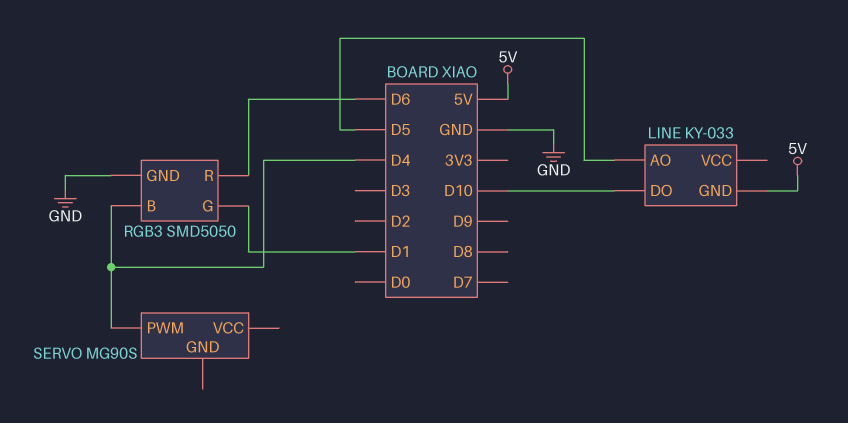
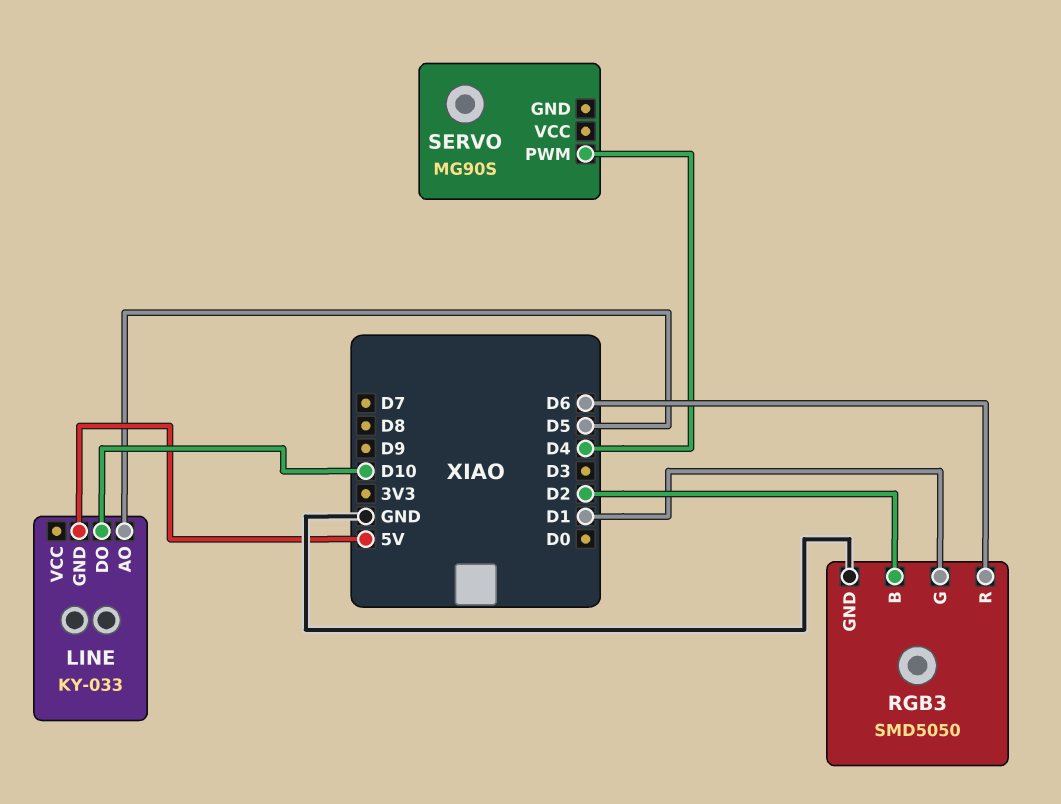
RGB3 pin B: D4 -> D2

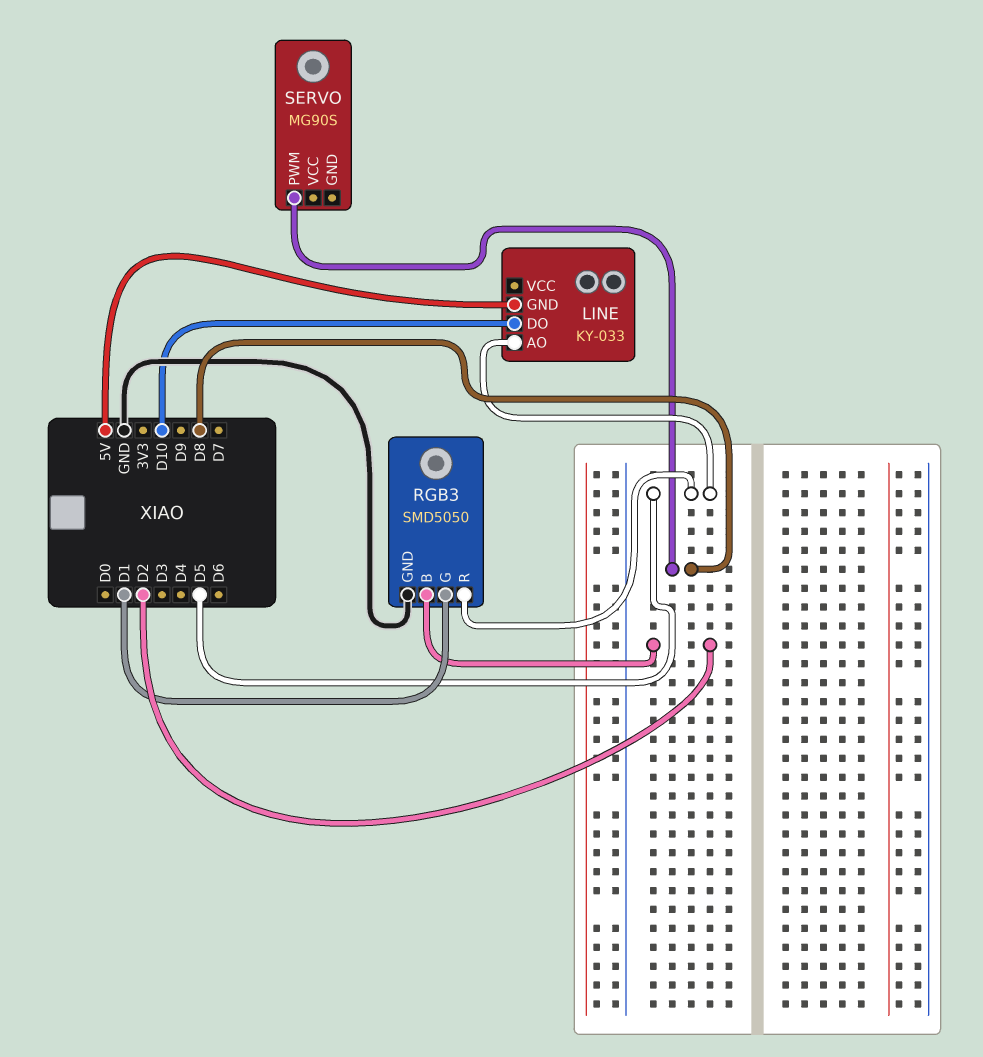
RGB3 pin R: D6 -> D5
SERVO pin PWM: D4 -> D8

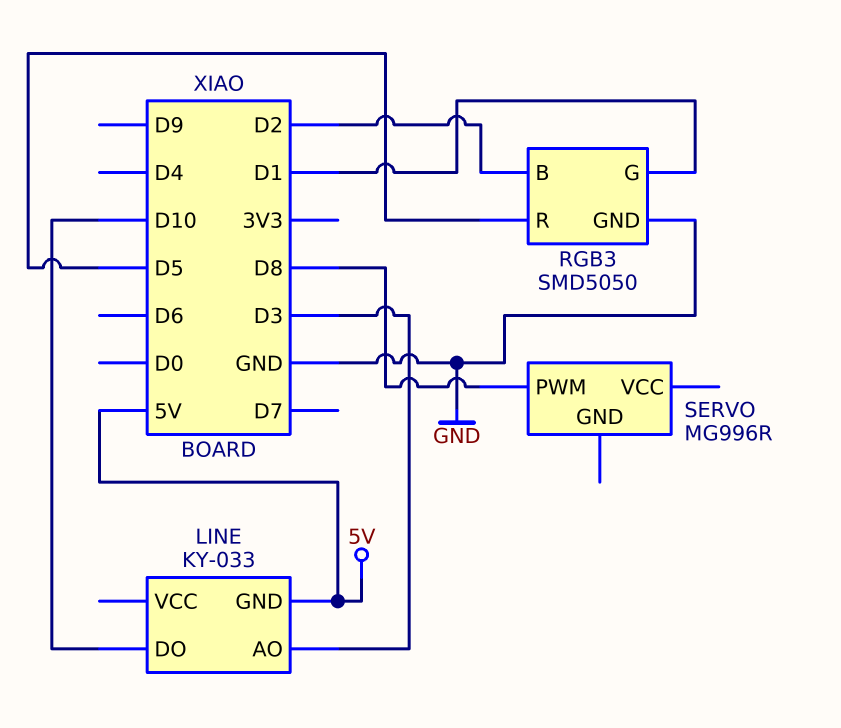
LINE pin AO: D5 -> D3
SERVO: MG90S -> MG996R

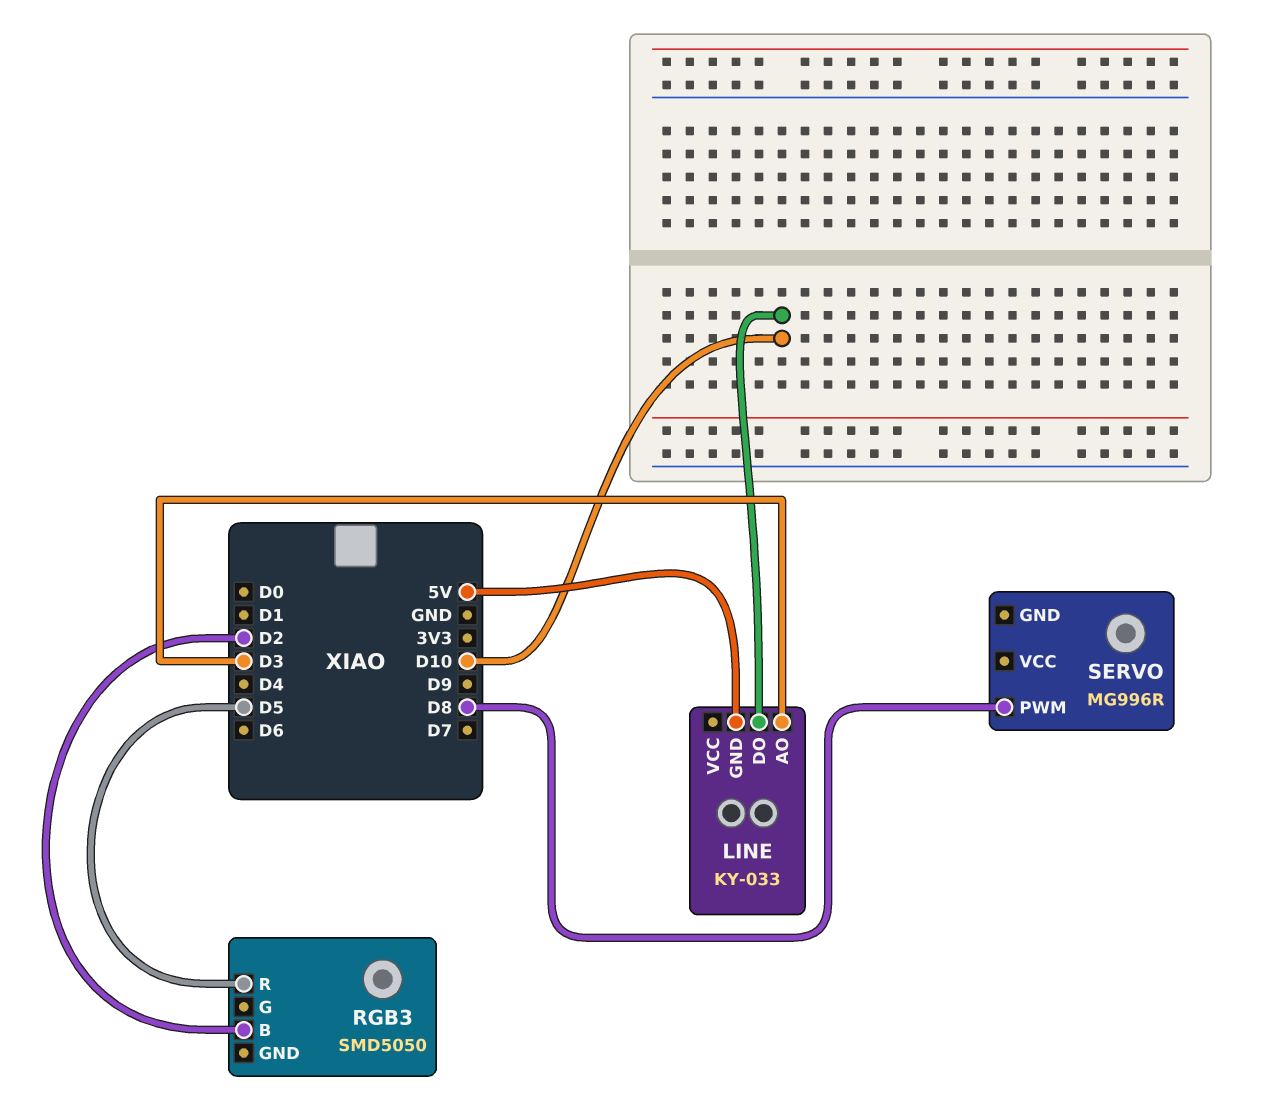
RGB3 pin G: D1 -> none
RGB3 pin GND: GND -> none

